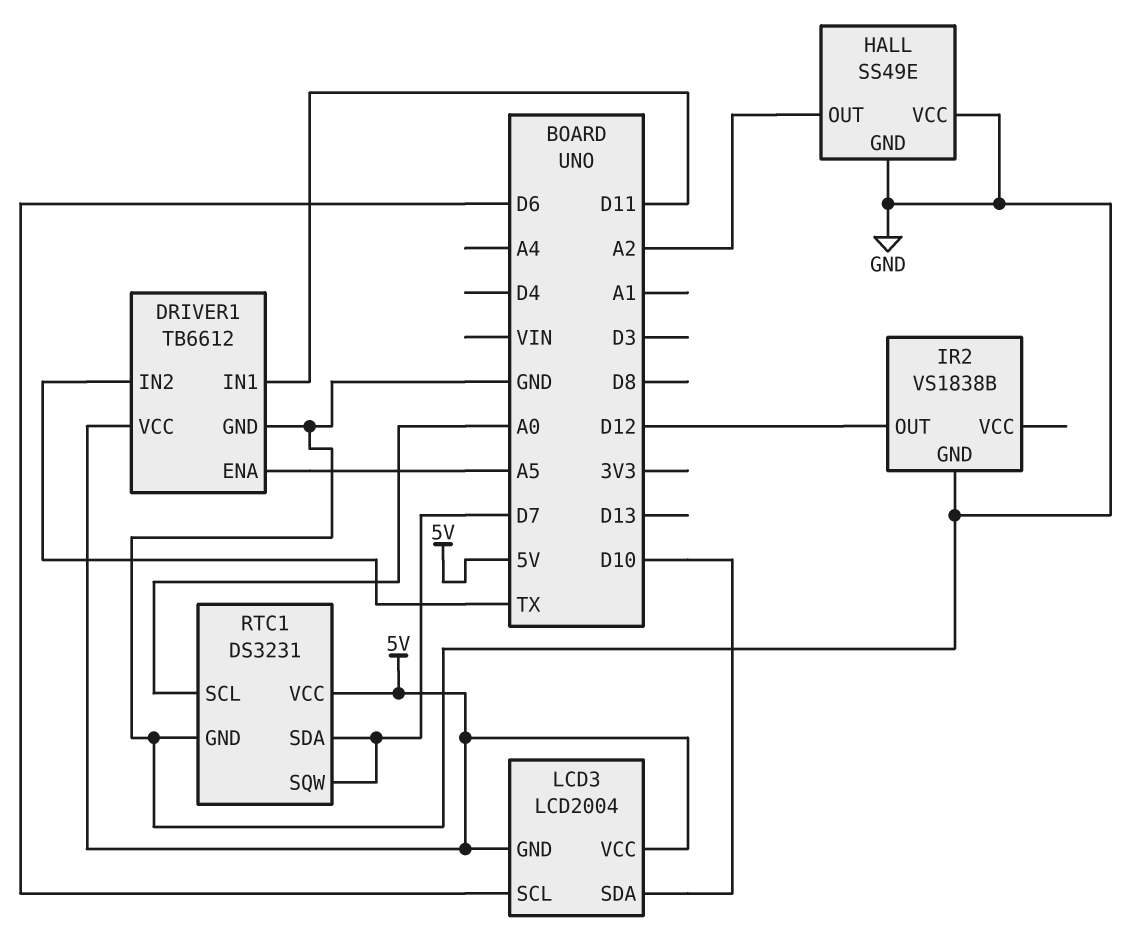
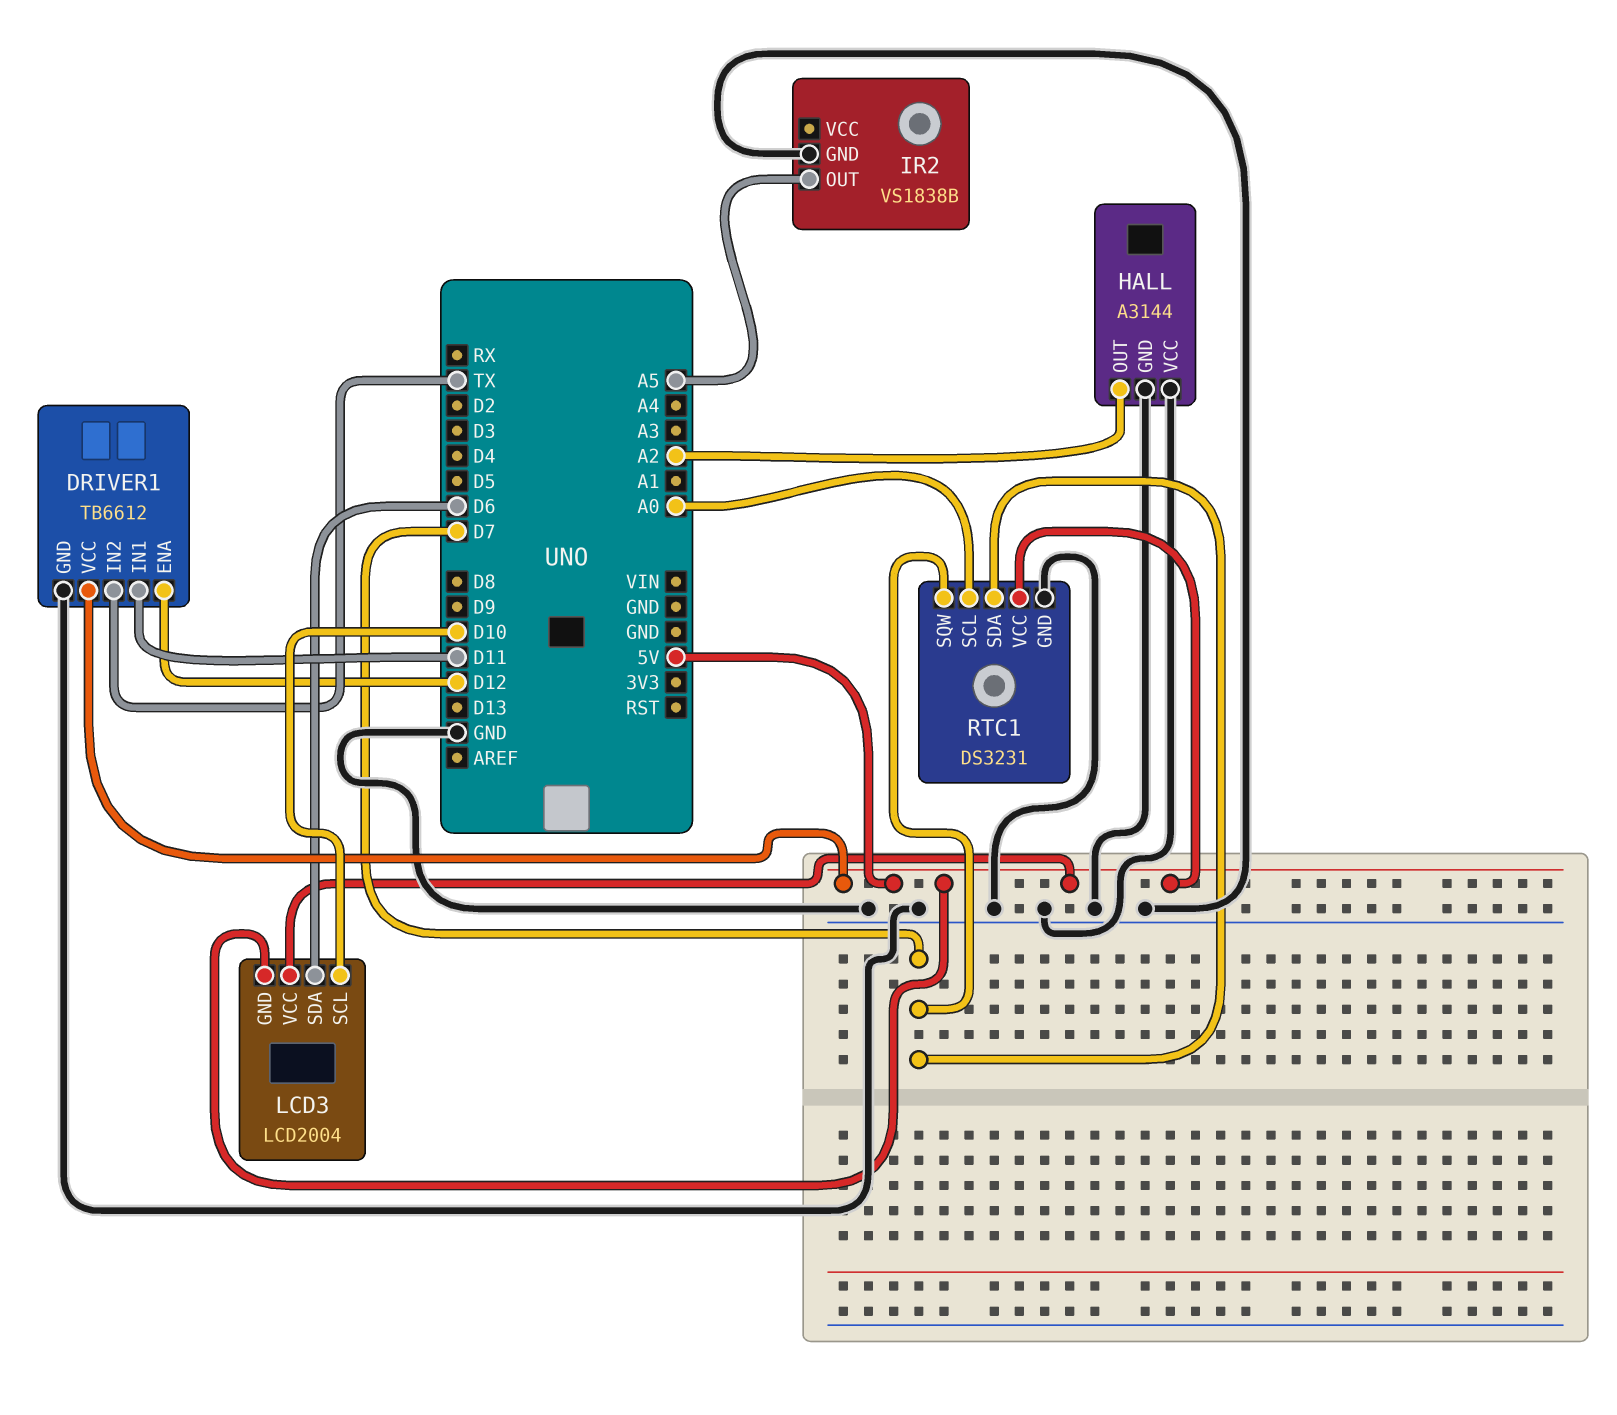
DRIVER1 pin ENA: A5 -> D12
HALL: SS49E -> A3144
IR2 pin OUT: D12 -> A5
LCD3 pin SCL: D6 -> D10
LCD3 pin SDA: D10 -> D6

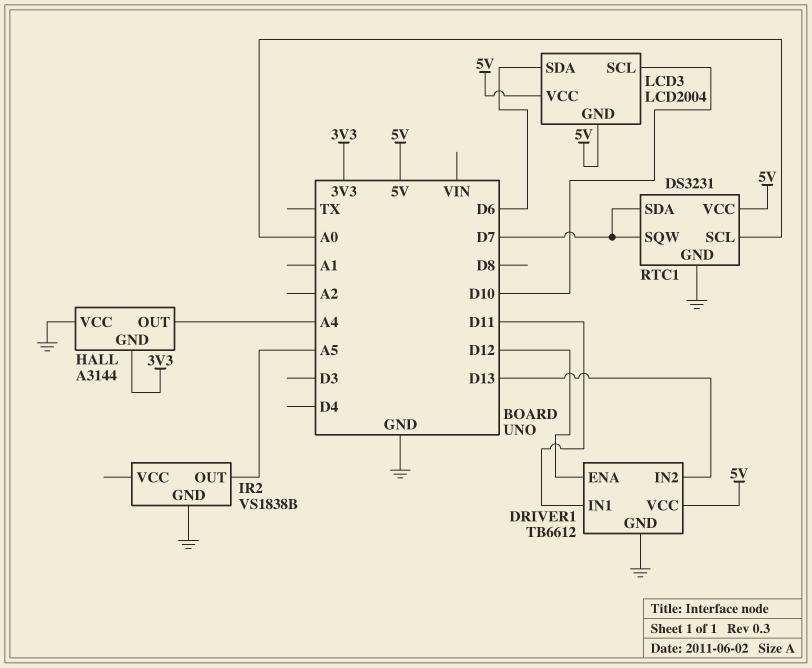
DRIVER1 pin IN2: TX -> D13
HALL pin GND: GND -> 3V3
HALL pin OUT: A2 -> A4

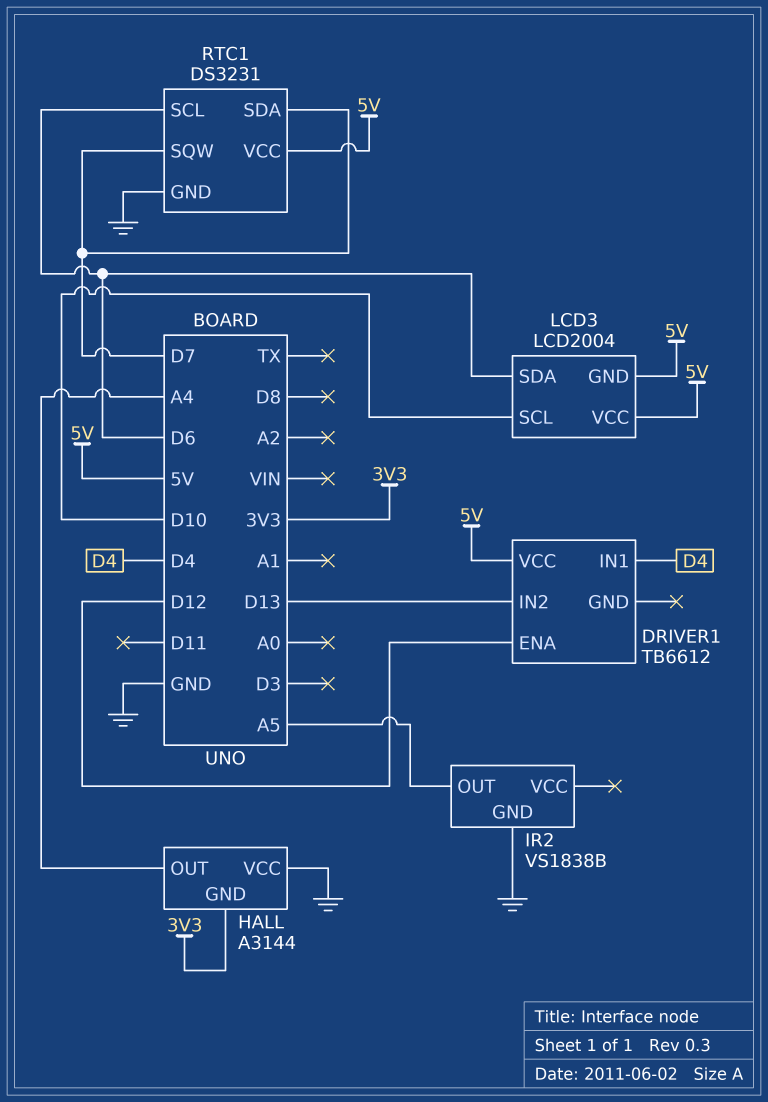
DRIVER1 pin GND: GND -> none
DRIVER1 pin IN1: D11 -> D4
RTC1 pin SCL: A0 -> D6

